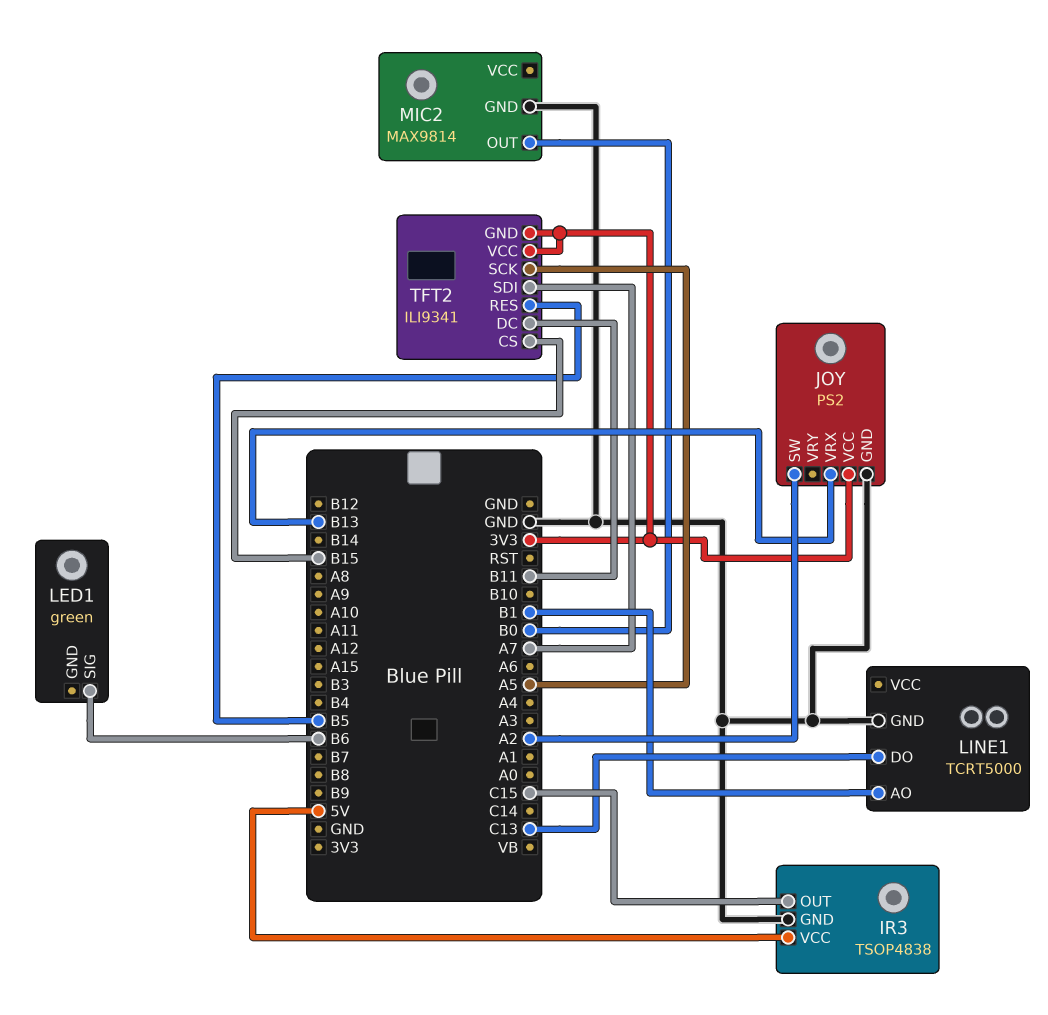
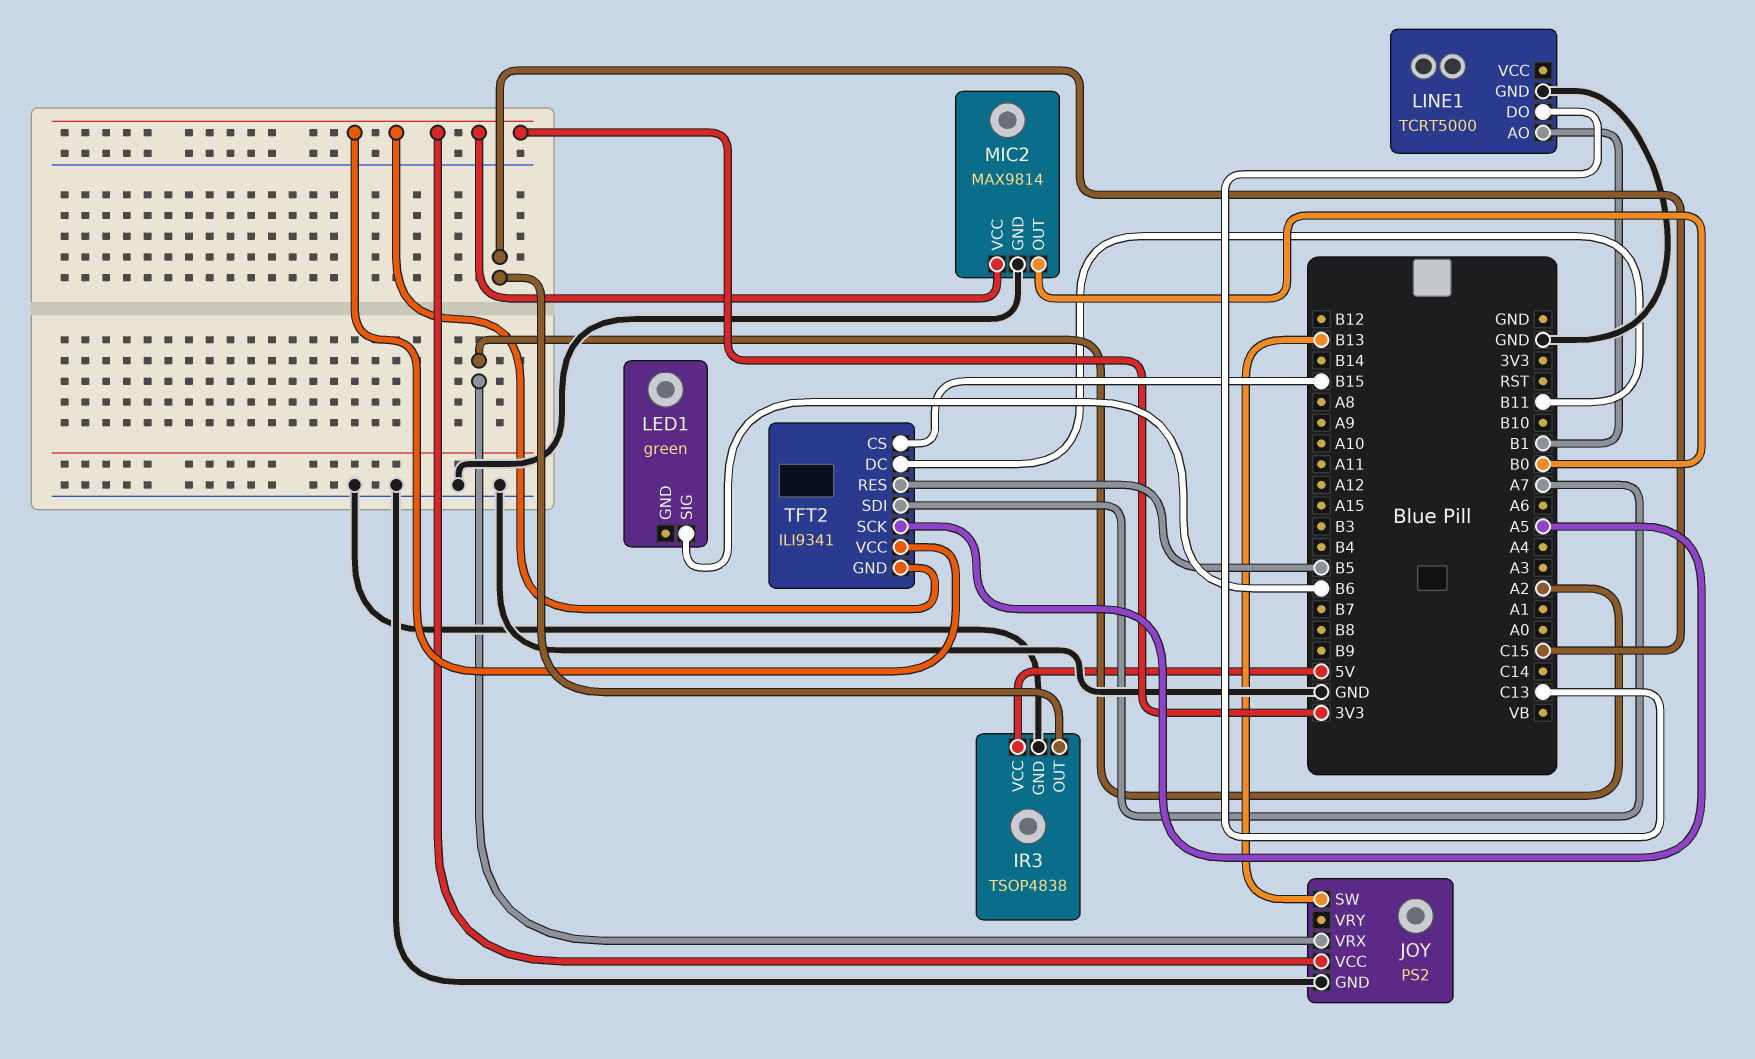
JOY pin SW: A2 -> B13
JOY pin VRX: B13 -> A2
MIC2 pin VCC: none -> 3V3

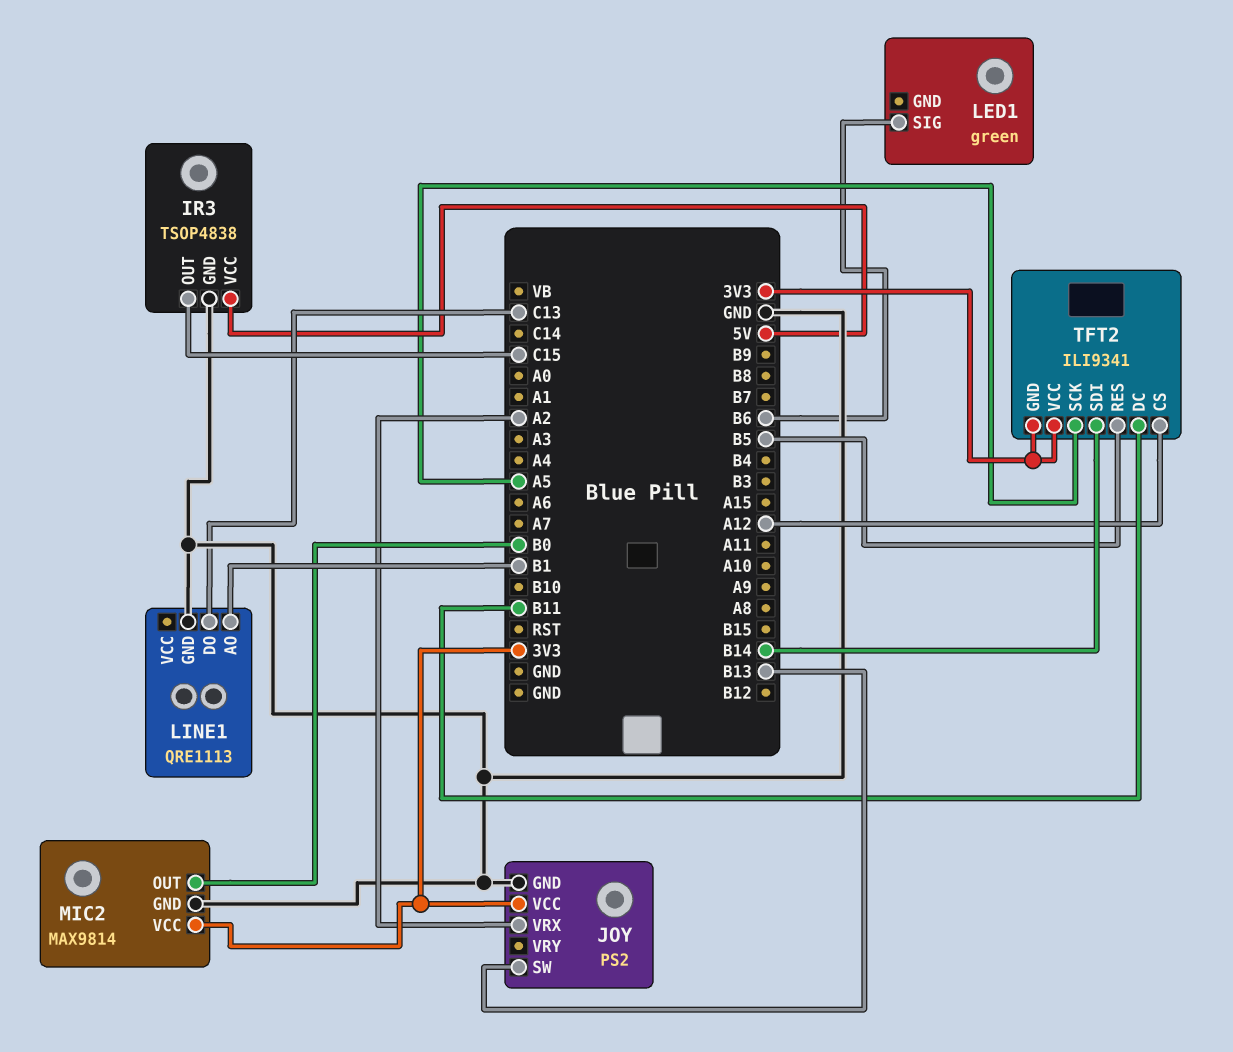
LINE1: TCRT5000 -> QRE1113
TFT2 pin CS: B15 -> A12
TFT2 pin SDI: A7 -> B14

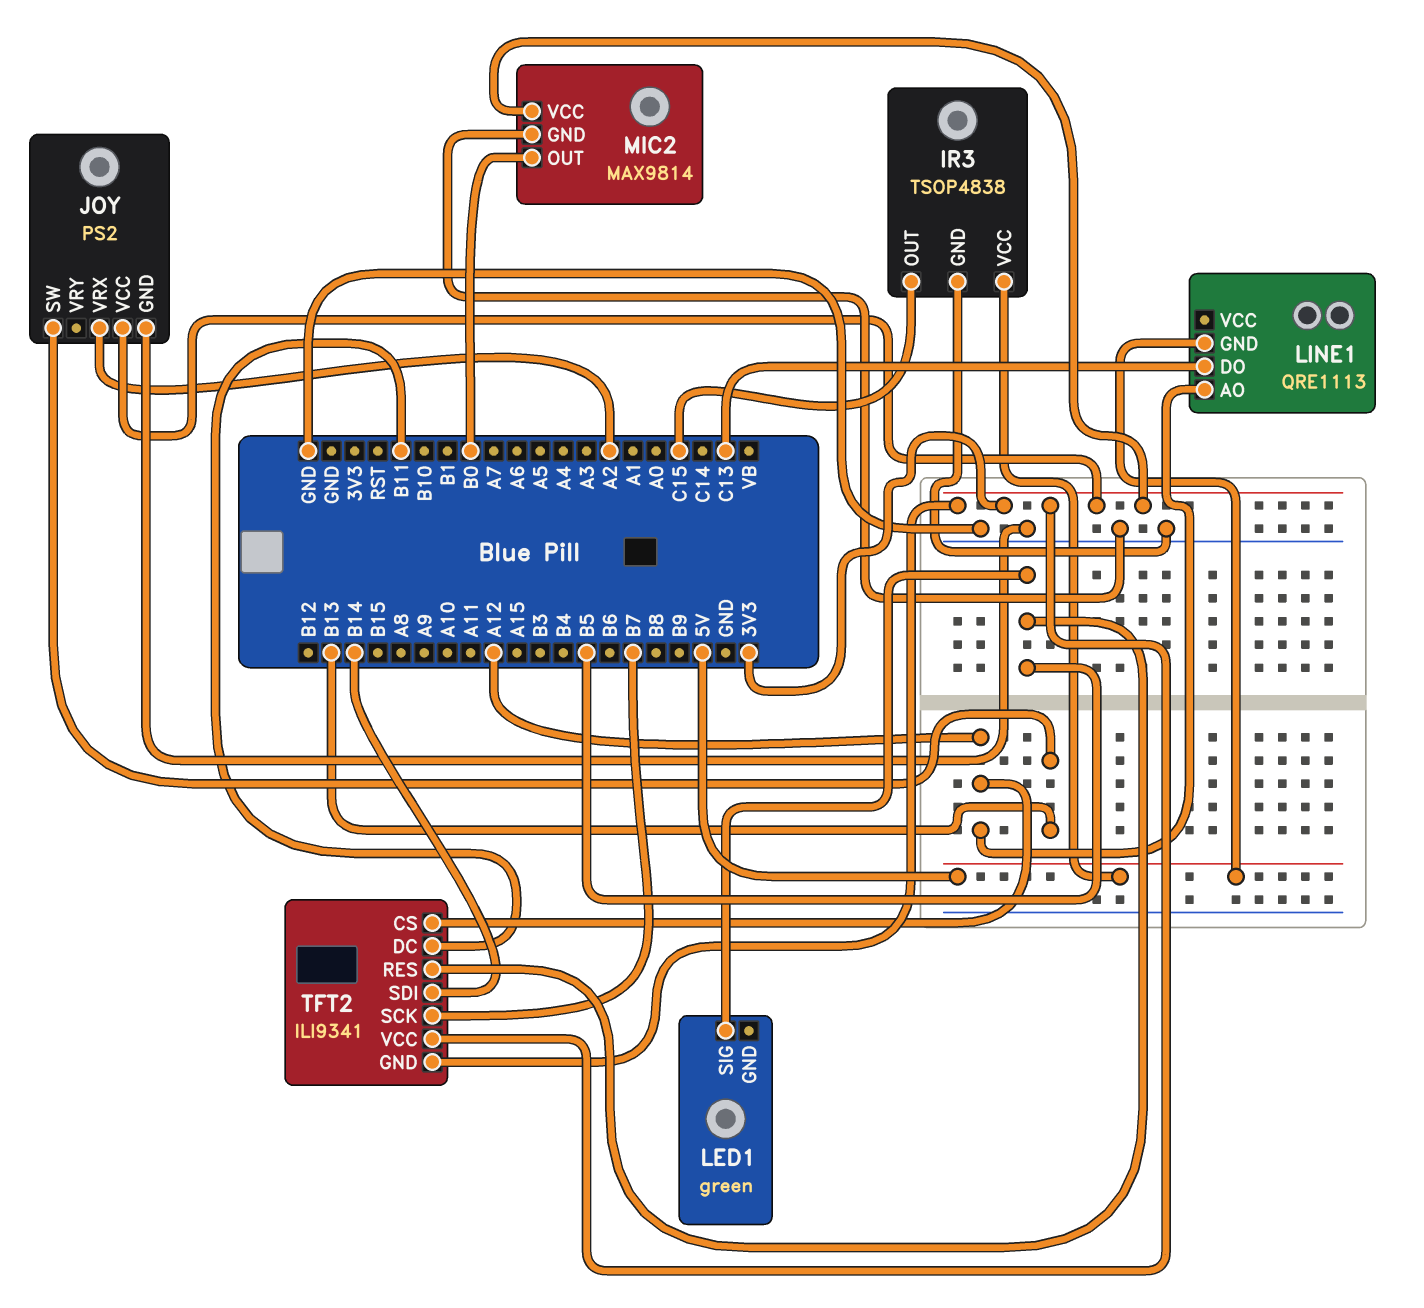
LED1 pin SIG: B6 -> B5
LINE1 pin AO: B1 -> A12
LINE1 pin GND: GND -> 5V
TFT2 pin SCK: A5 -> B7

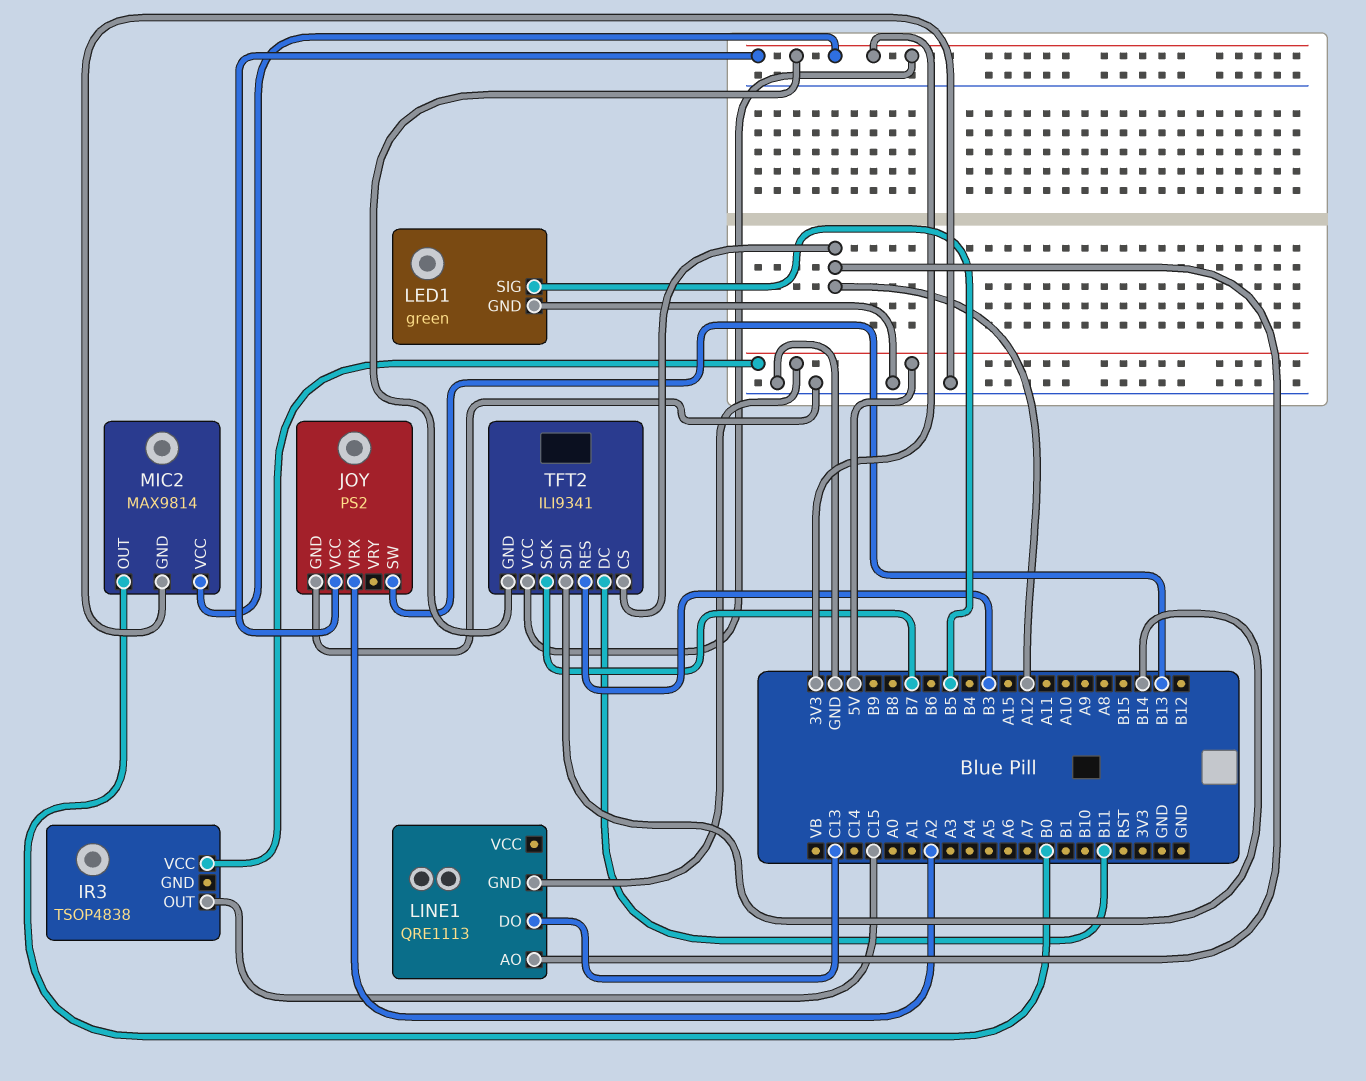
IR3 pin GND: GND -> none
LED1 pin GND: none -> GND
TFT2 pin RES: B5 -> B3

